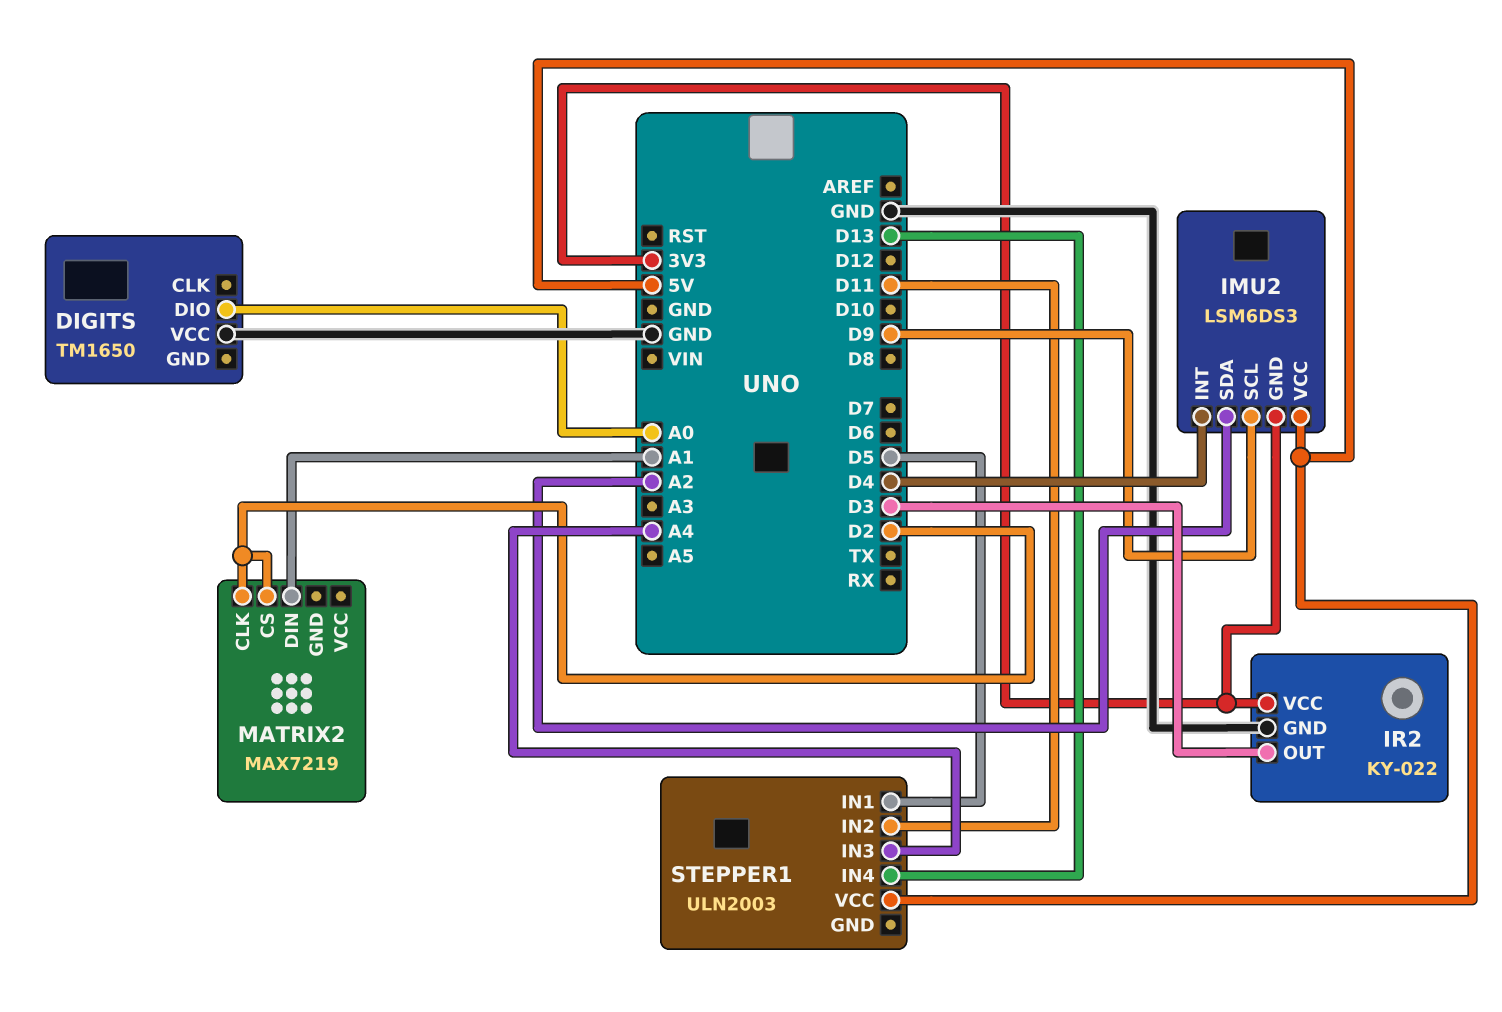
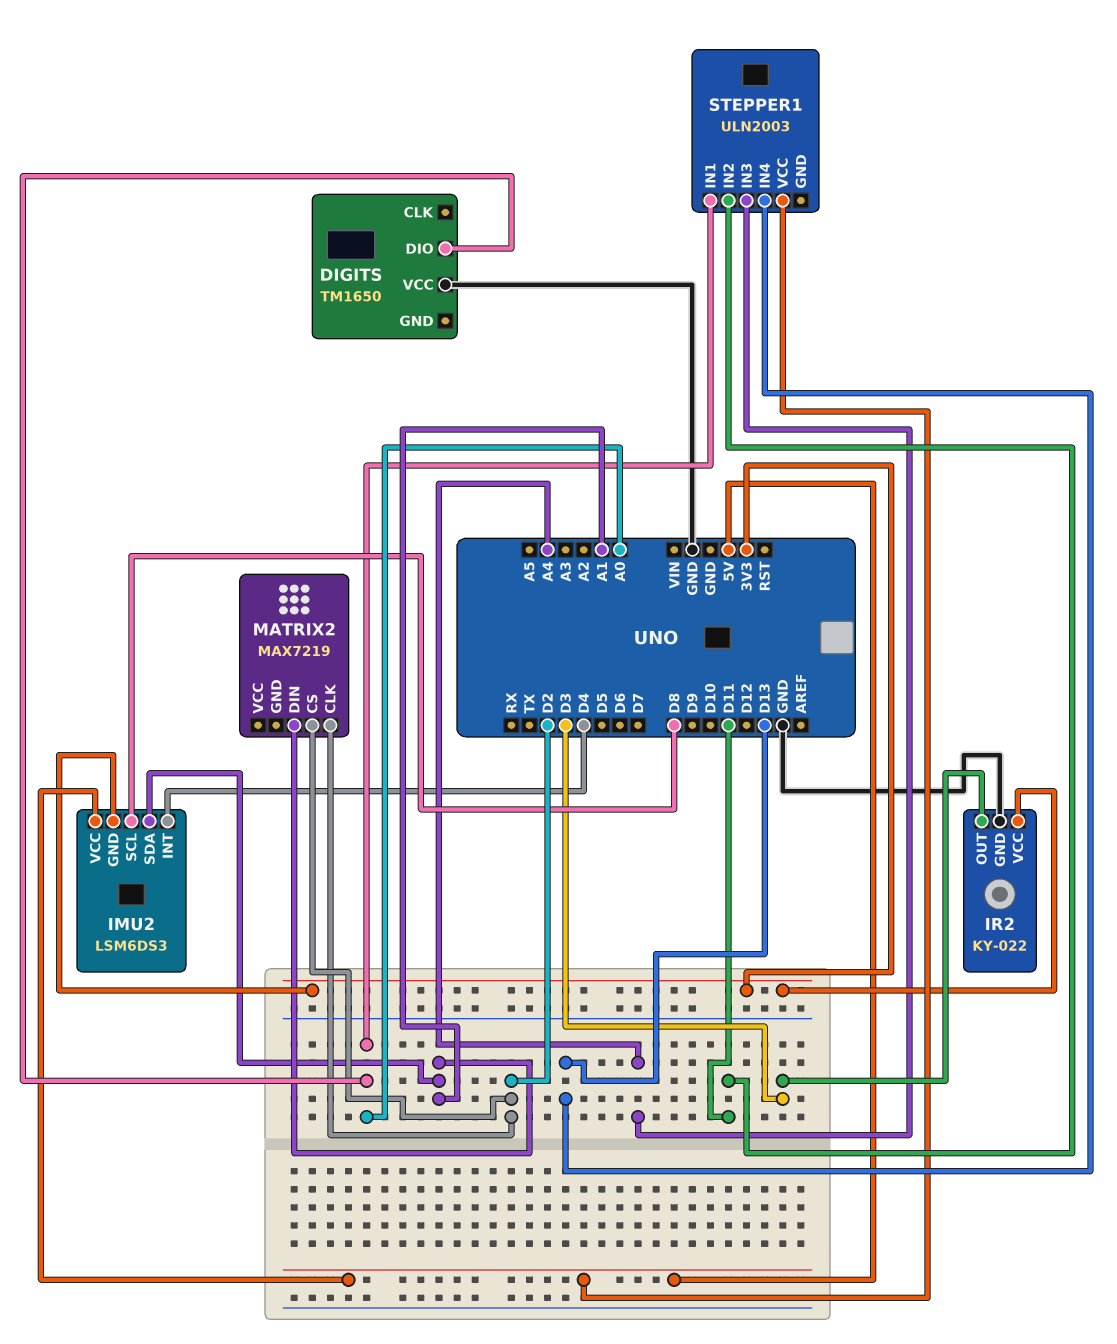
IMU2 pin SCL: D9 -> D8
IMU2 pin SDA: A2 -> A1
STEPPER1 pin IN1: D5 -> A0

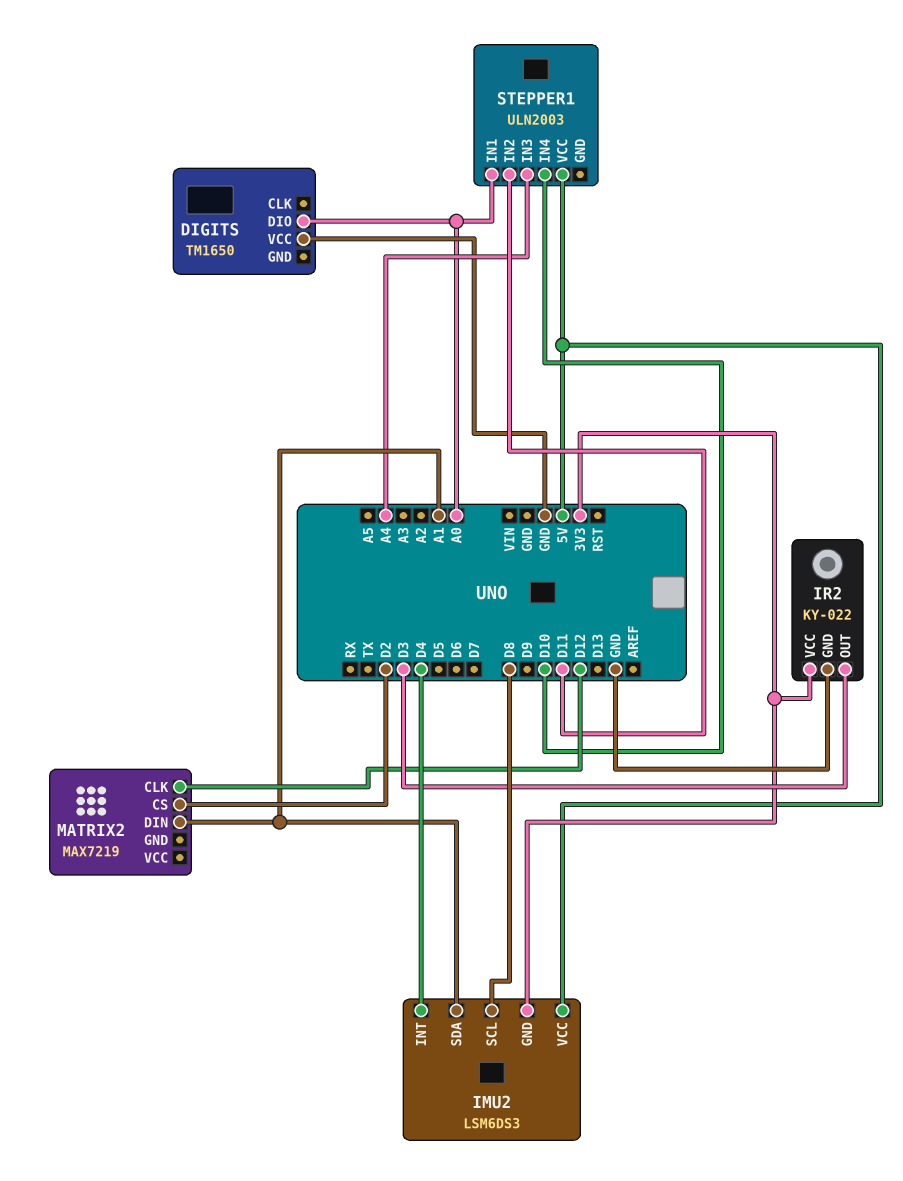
MATRIX2 pin CLK: D2 -> D12
STEPPER1 pin IN4: D13 -> D10

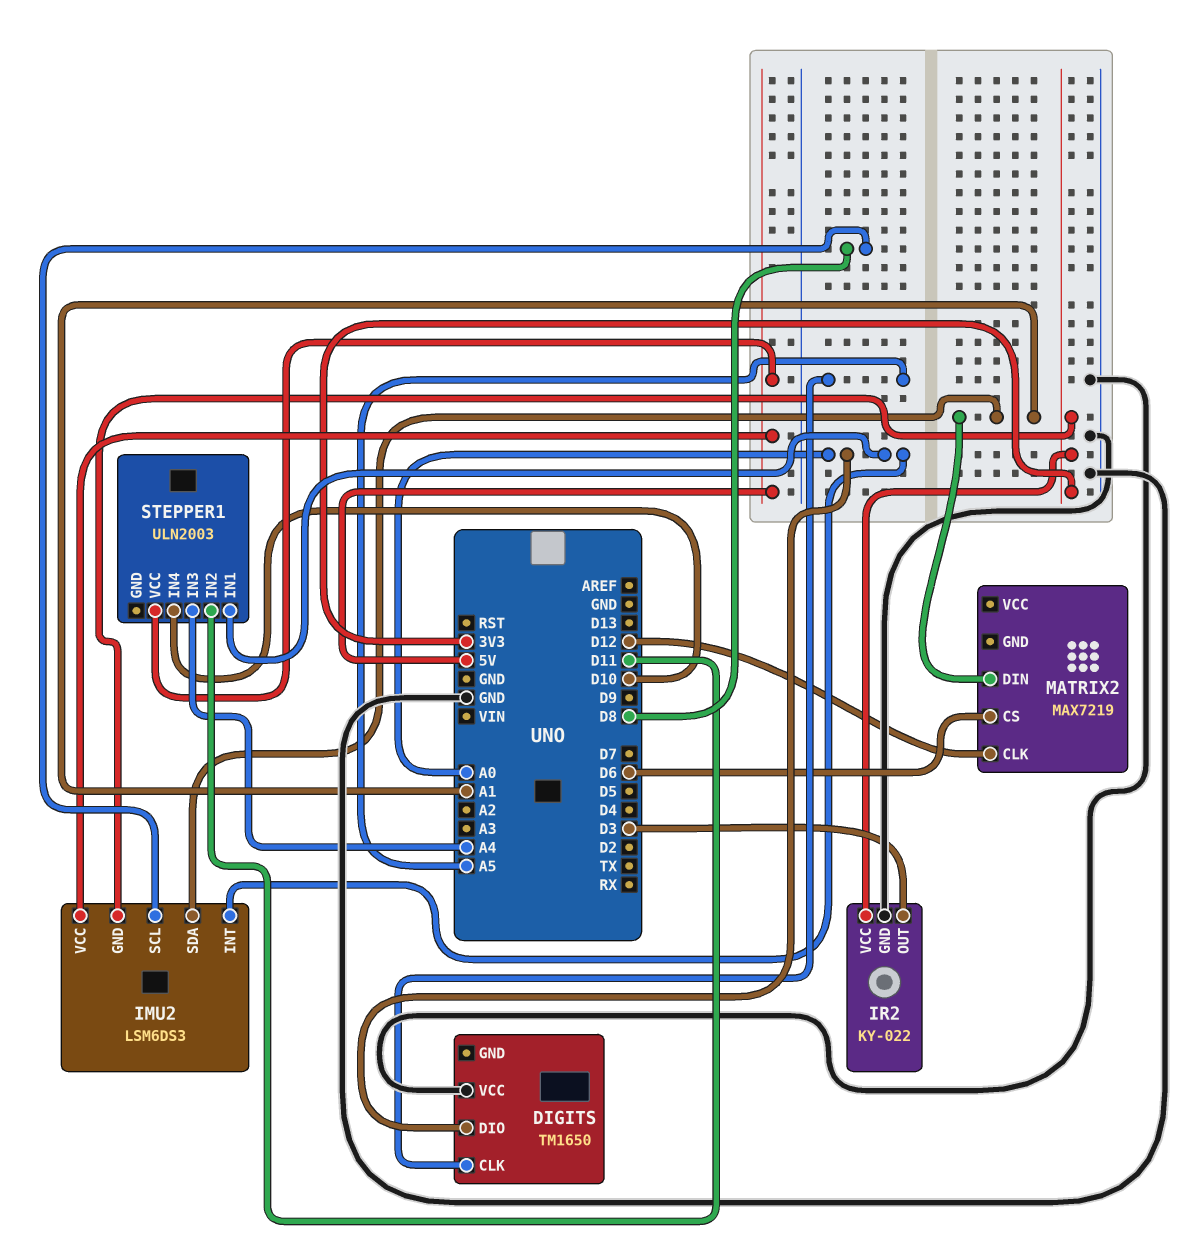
DIGITS pin CLK: none -> A5
IMU2 pin INT: D4 -> A0
MATRIX2 pin CS: D2 -> D6

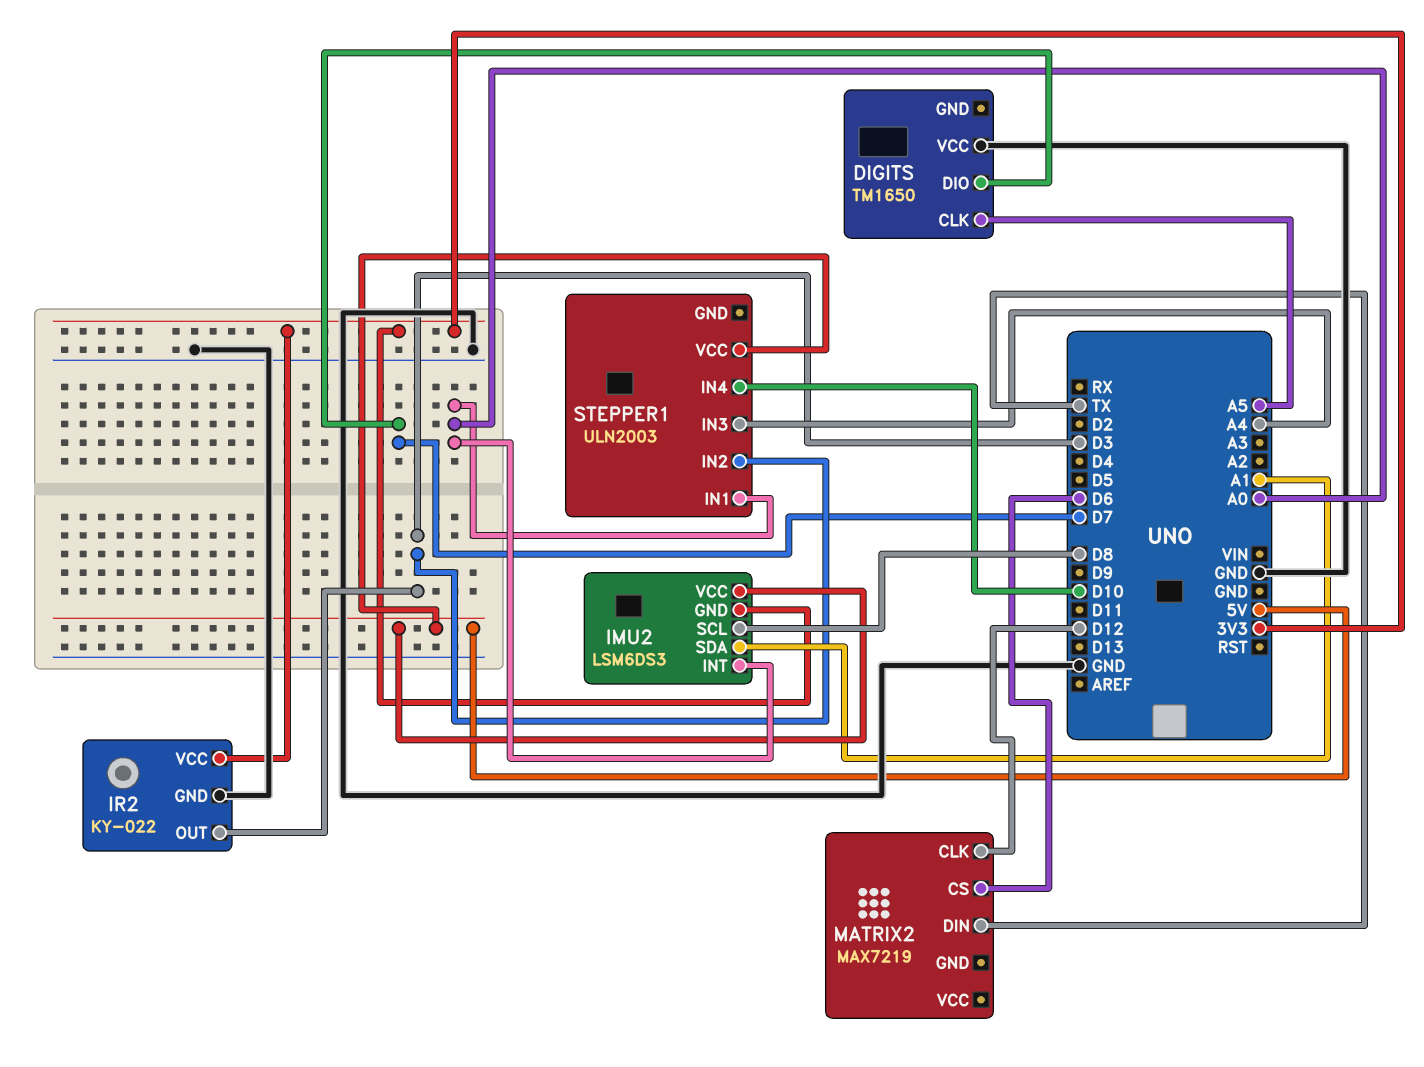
DIGITS pin DIO: A0 -> D7
MATRIX2 pin DIN: A1 -> TX
STEPPER1 pin IN2: D11 -> D3

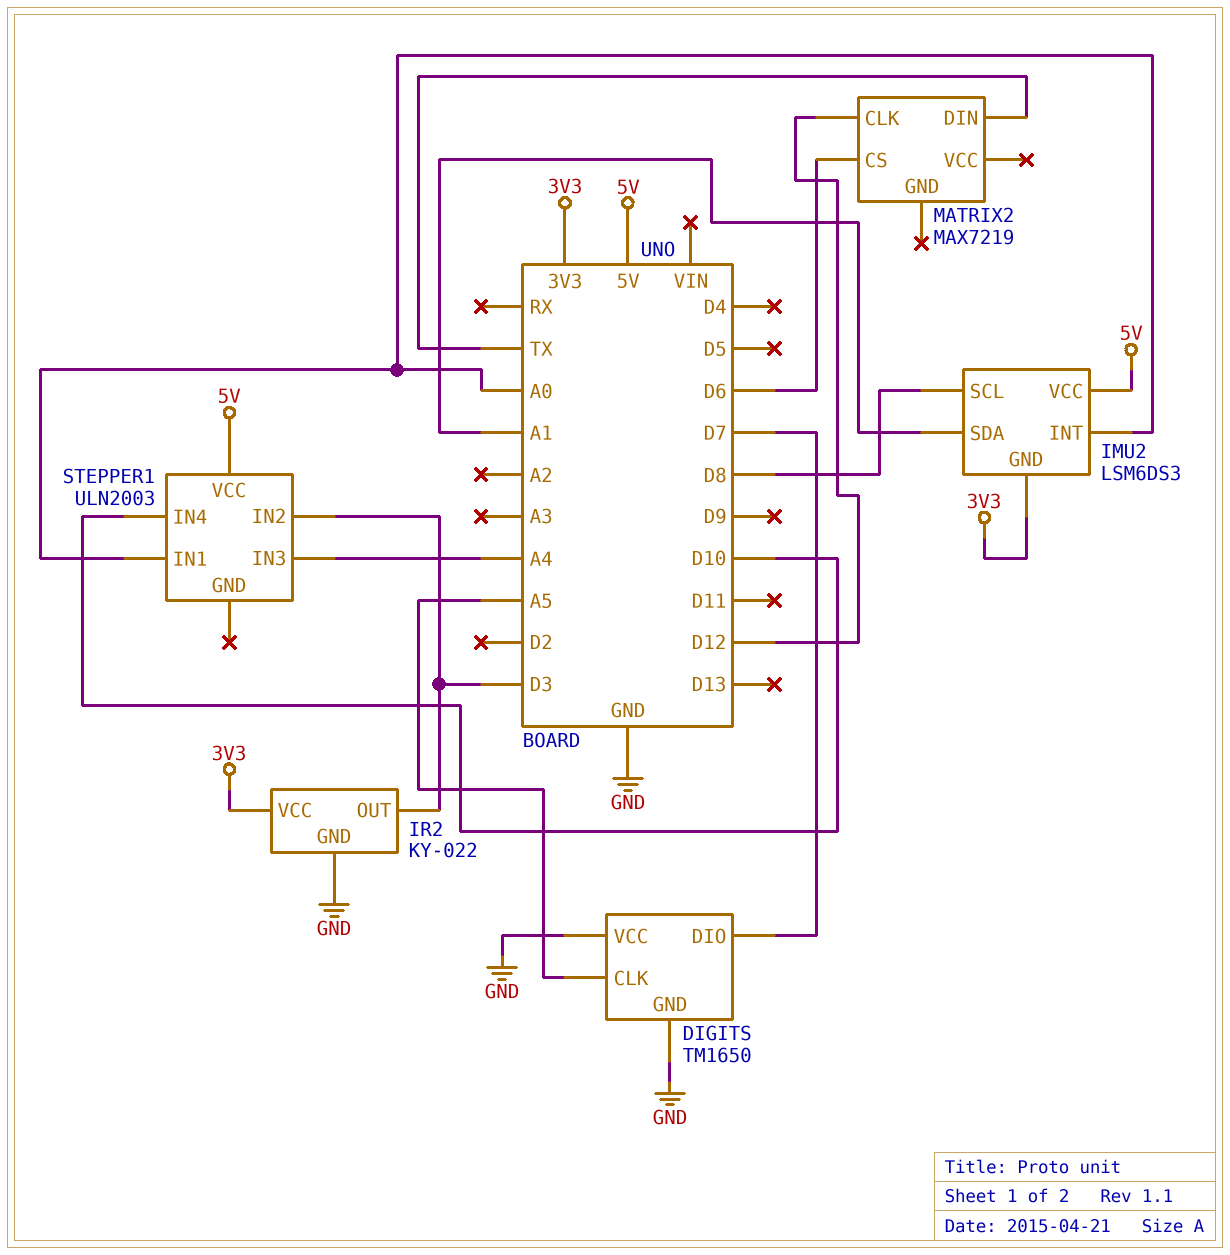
DIGITS pin GND: none -> GND

